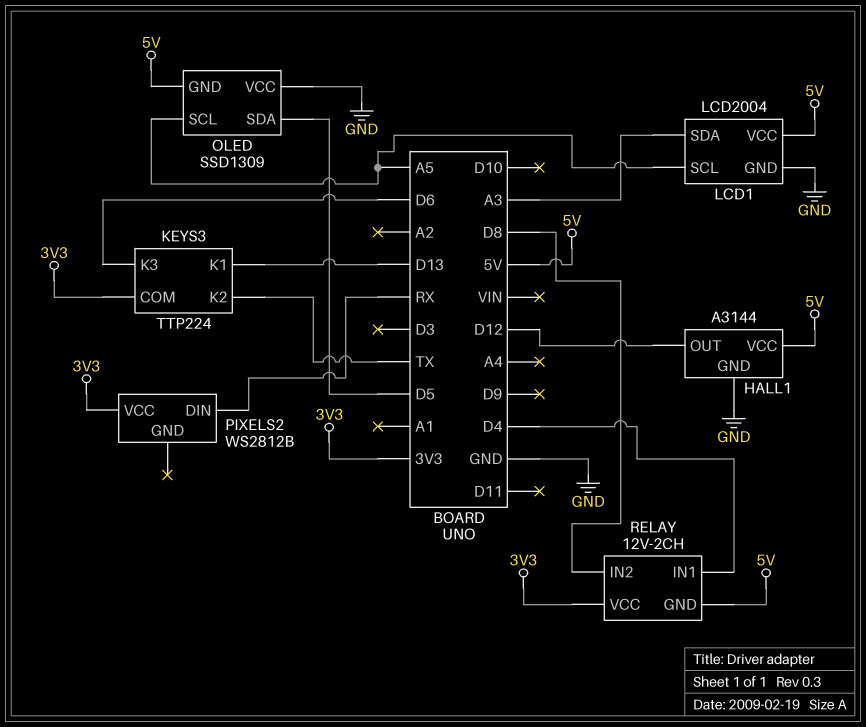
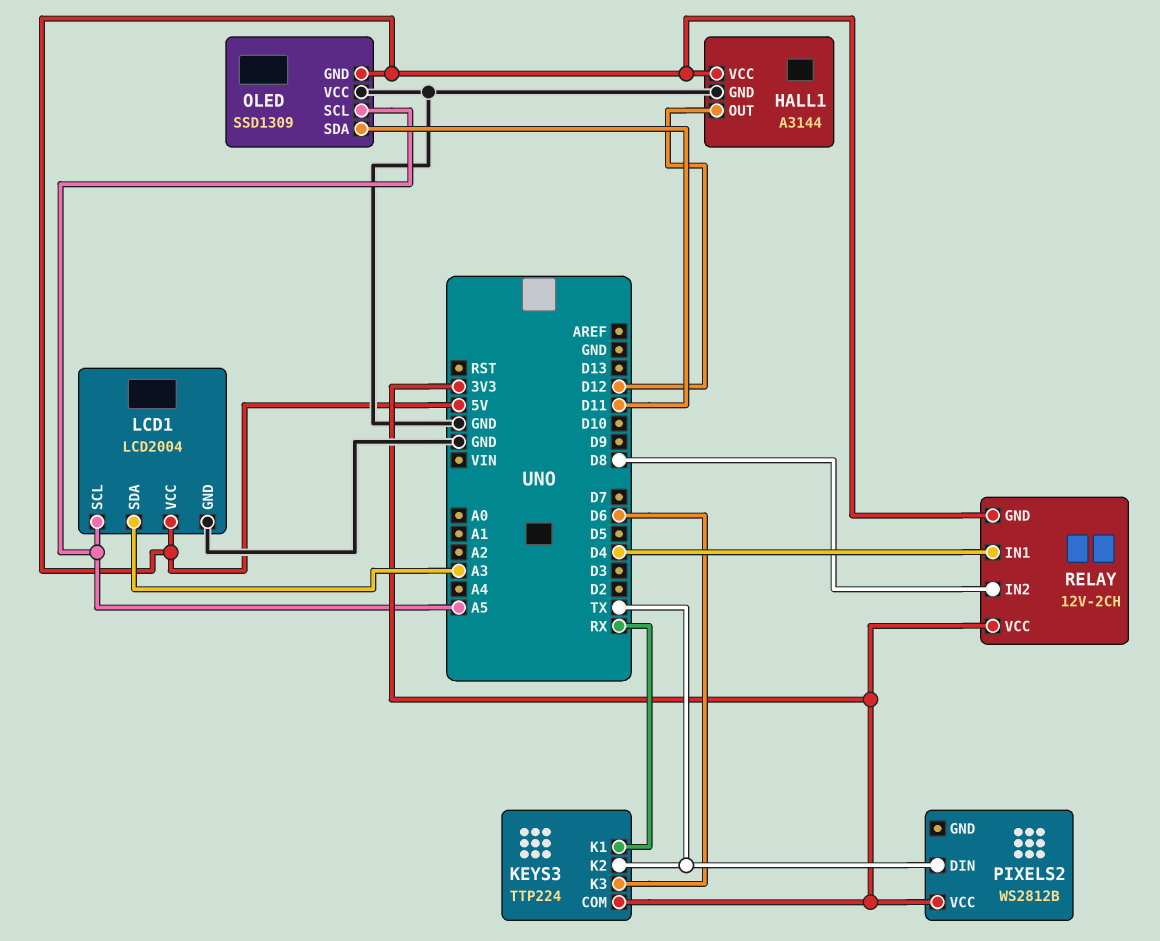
KEYS3 pin K1: D13 -> RX
OLED pin SDA: D5 -> D11
PIXELS2 pin DIN: RX -> TX

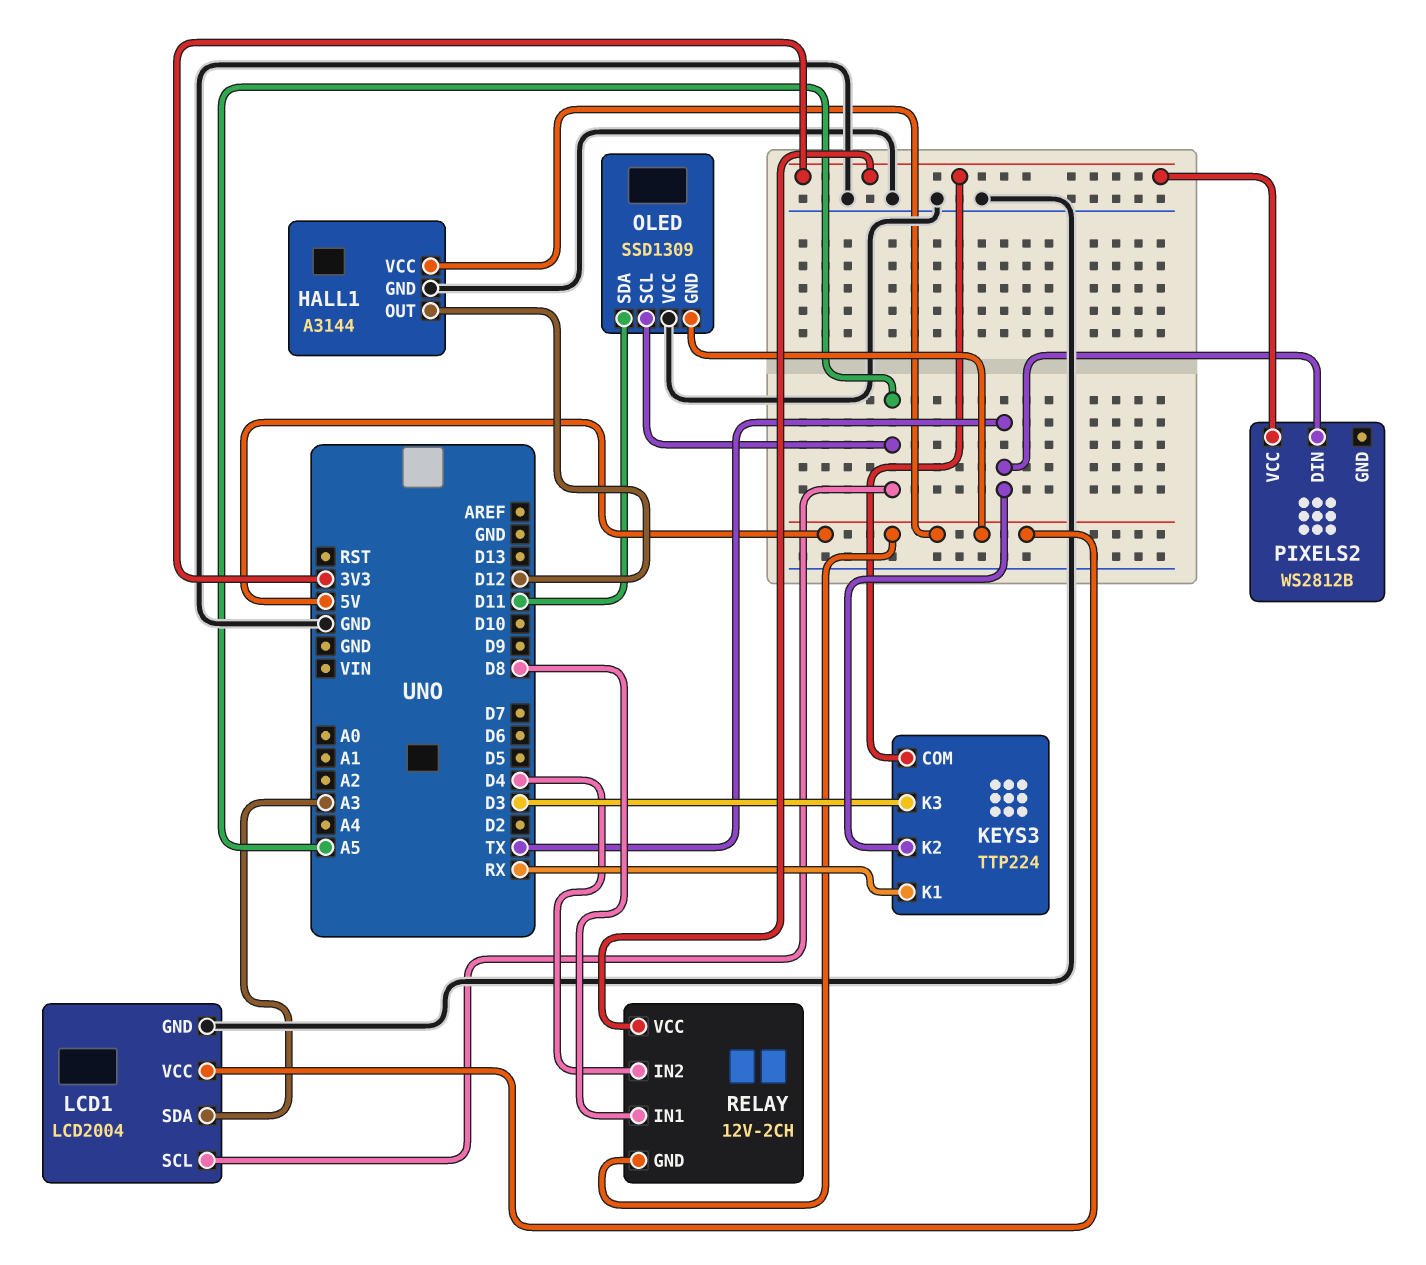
KEYS3 pin K3: D6 -> D3
RELAY pin IN1: D4 -> D8
RELAY pin IN2: D8 -> D4

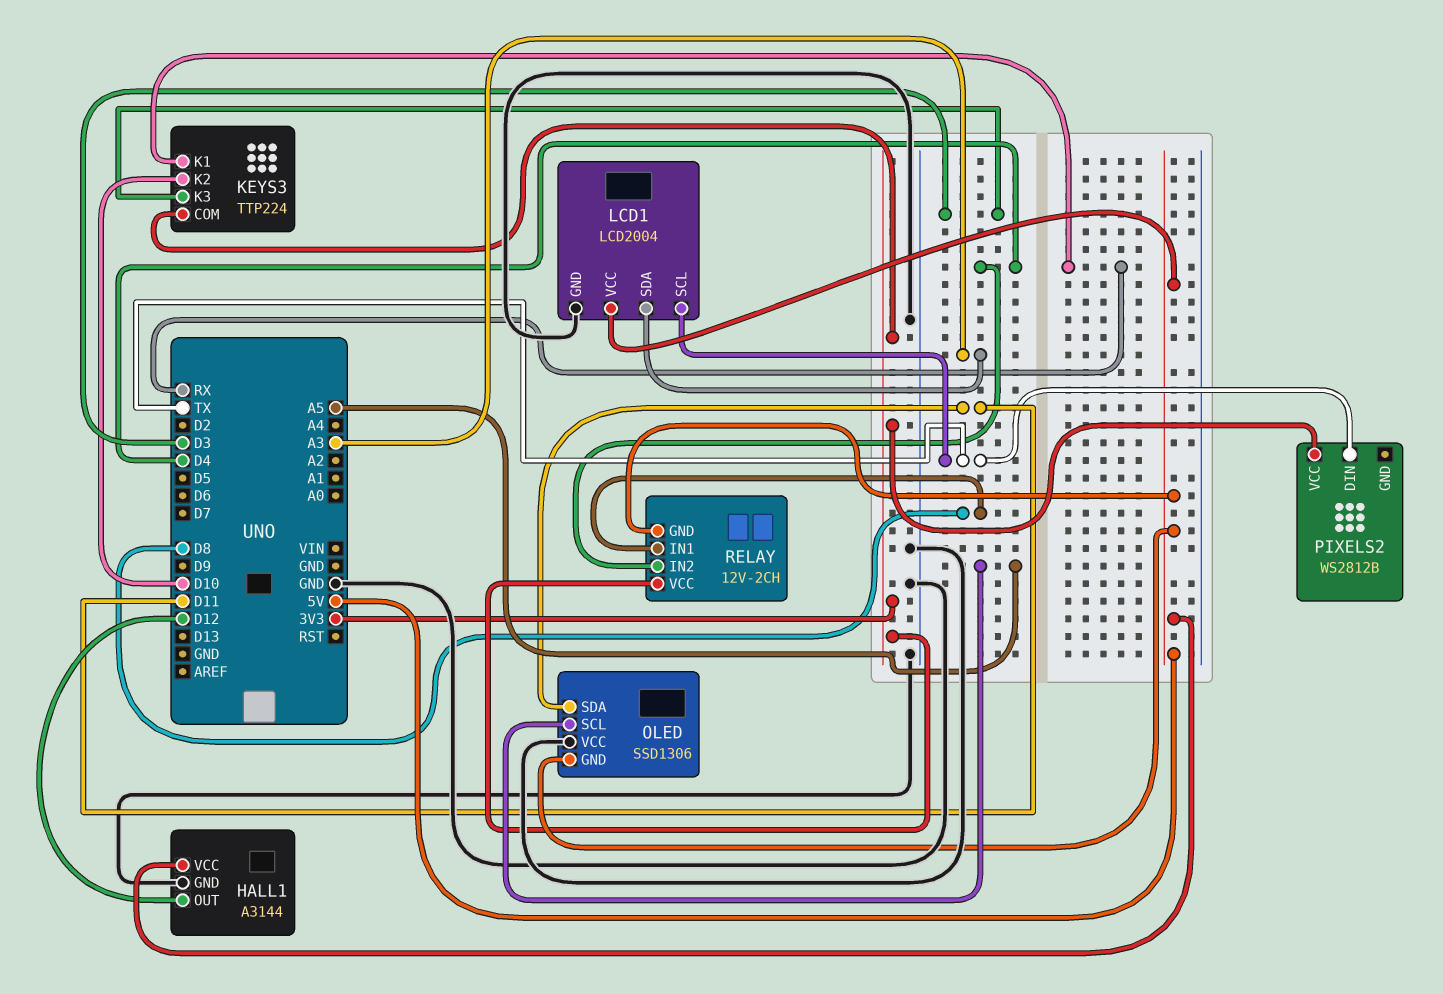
KEYS3 pin K2: TX -> D10
LCD1 pin SCL: A5 -> TX
OLED: SSD1309 -> SSD1306

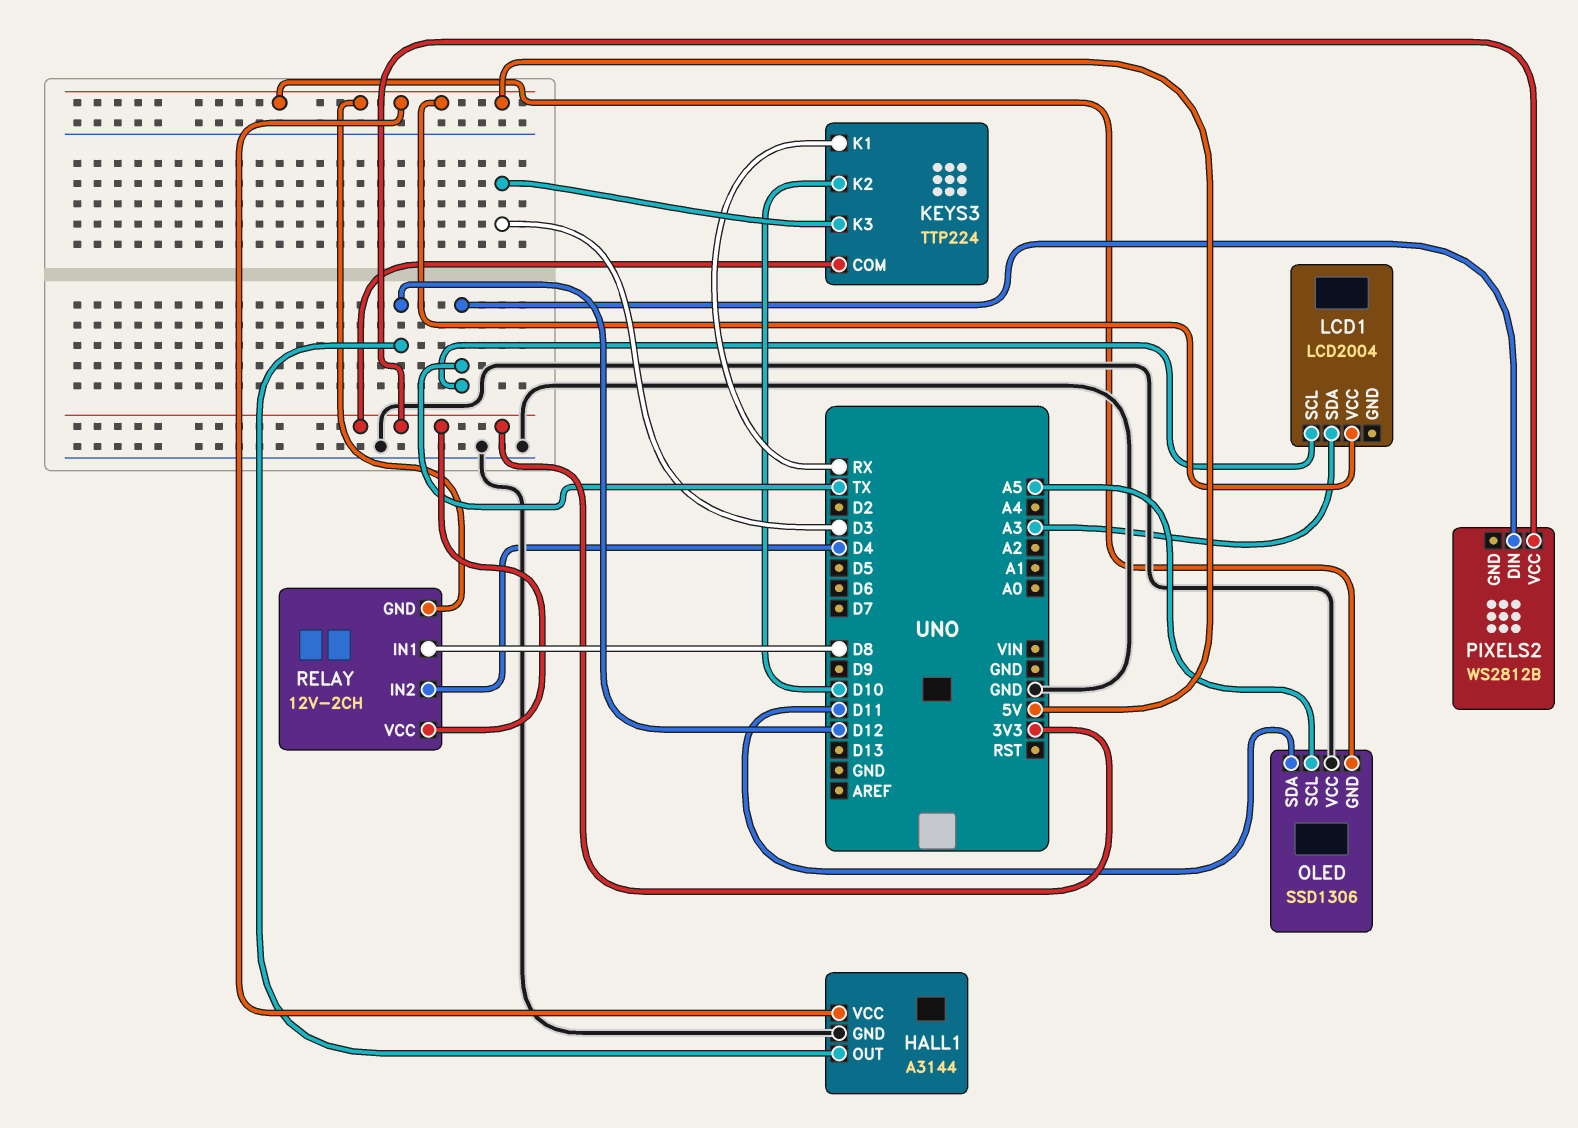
LCD1 pin GND: GND -> none

